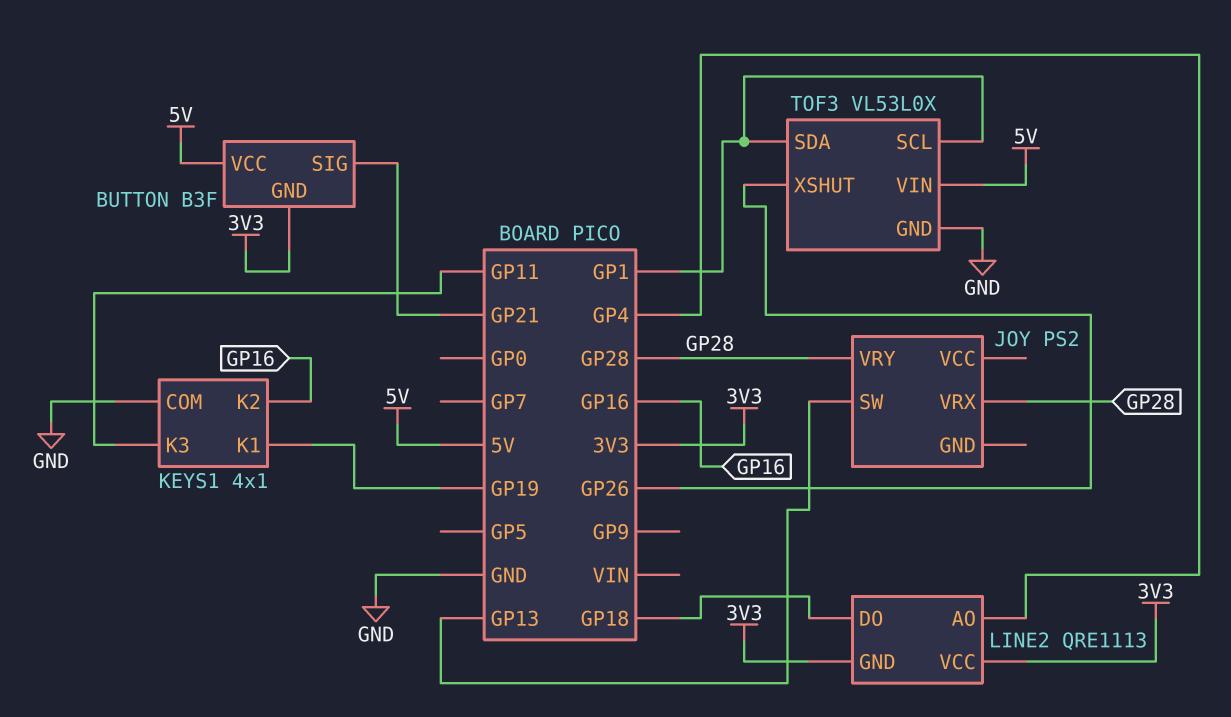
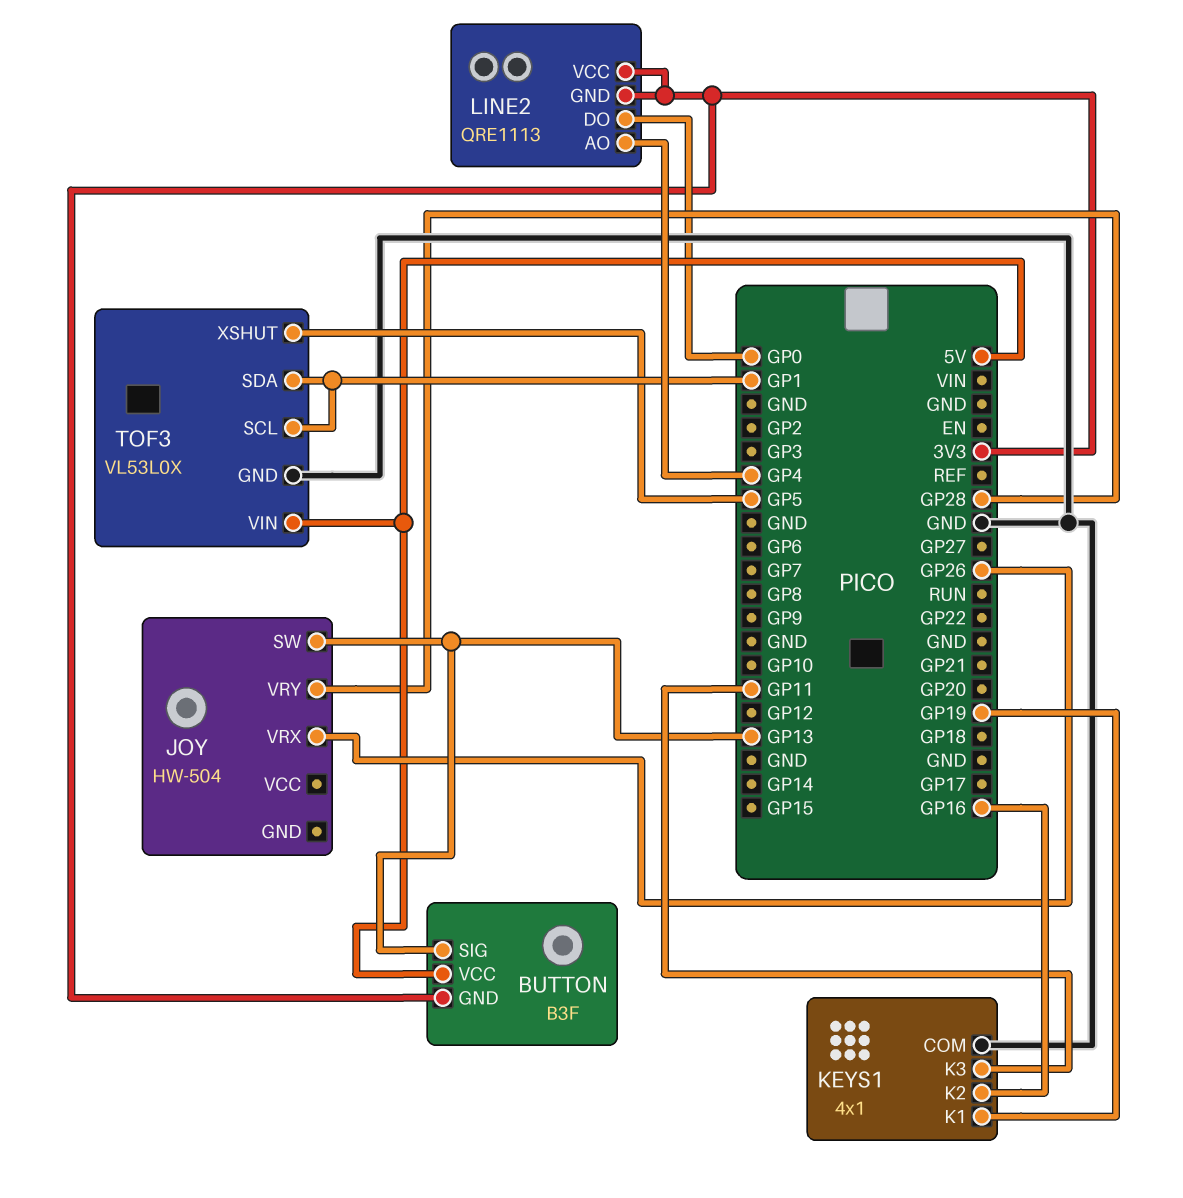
BUTTON pin SIG: GP21 -> GP13
JOY: PS2 -> HW-504
JOY pin VRX: GP28 -> GP26
LINE2 pin DO: GP18 -> GP0
TOF3 pin XSHUT: GP26 -> GP5

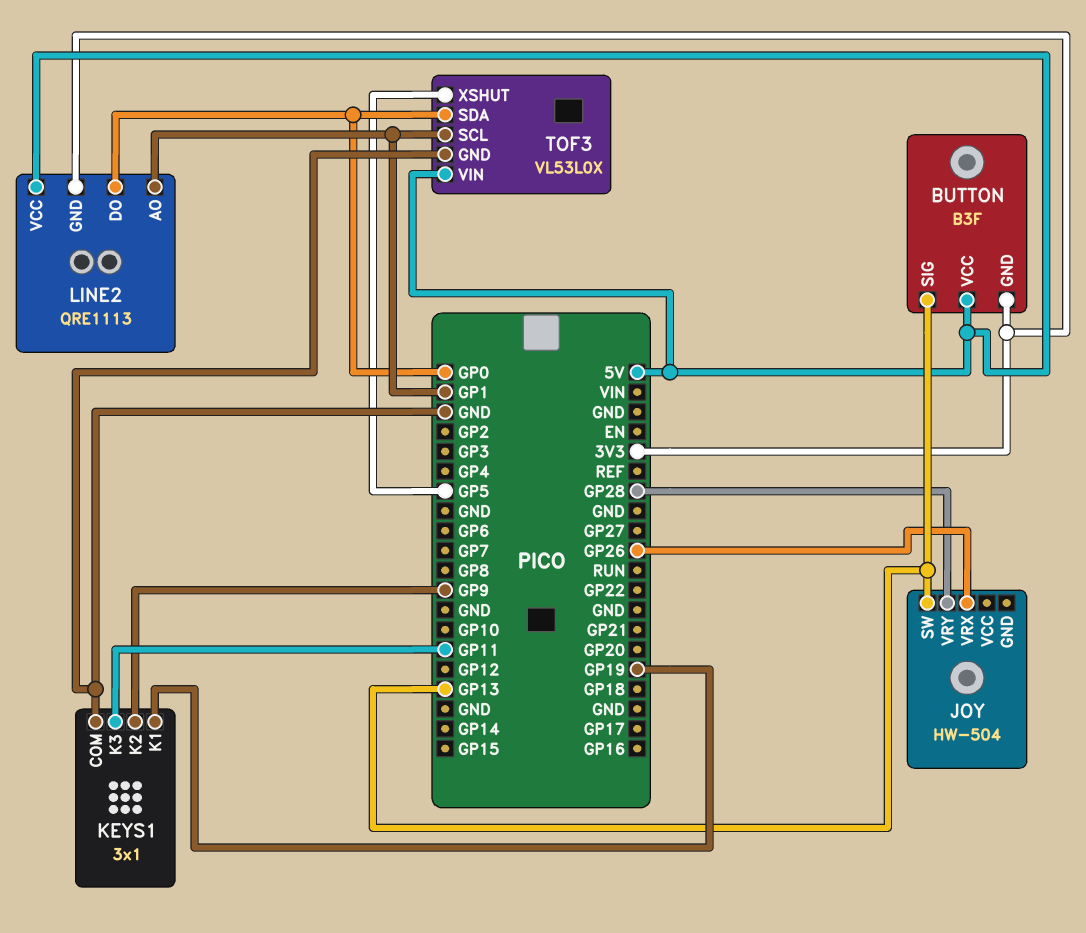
KEYS1: 4x1 -> 3x1
KEYS1 pin K2: GP16 -> GP9
LINE2 pin AO: GP4 -> GP1
LINE2 pin VCC: 3V3 -> 5V
TOF3 pin SDA: GP1 -> GP0

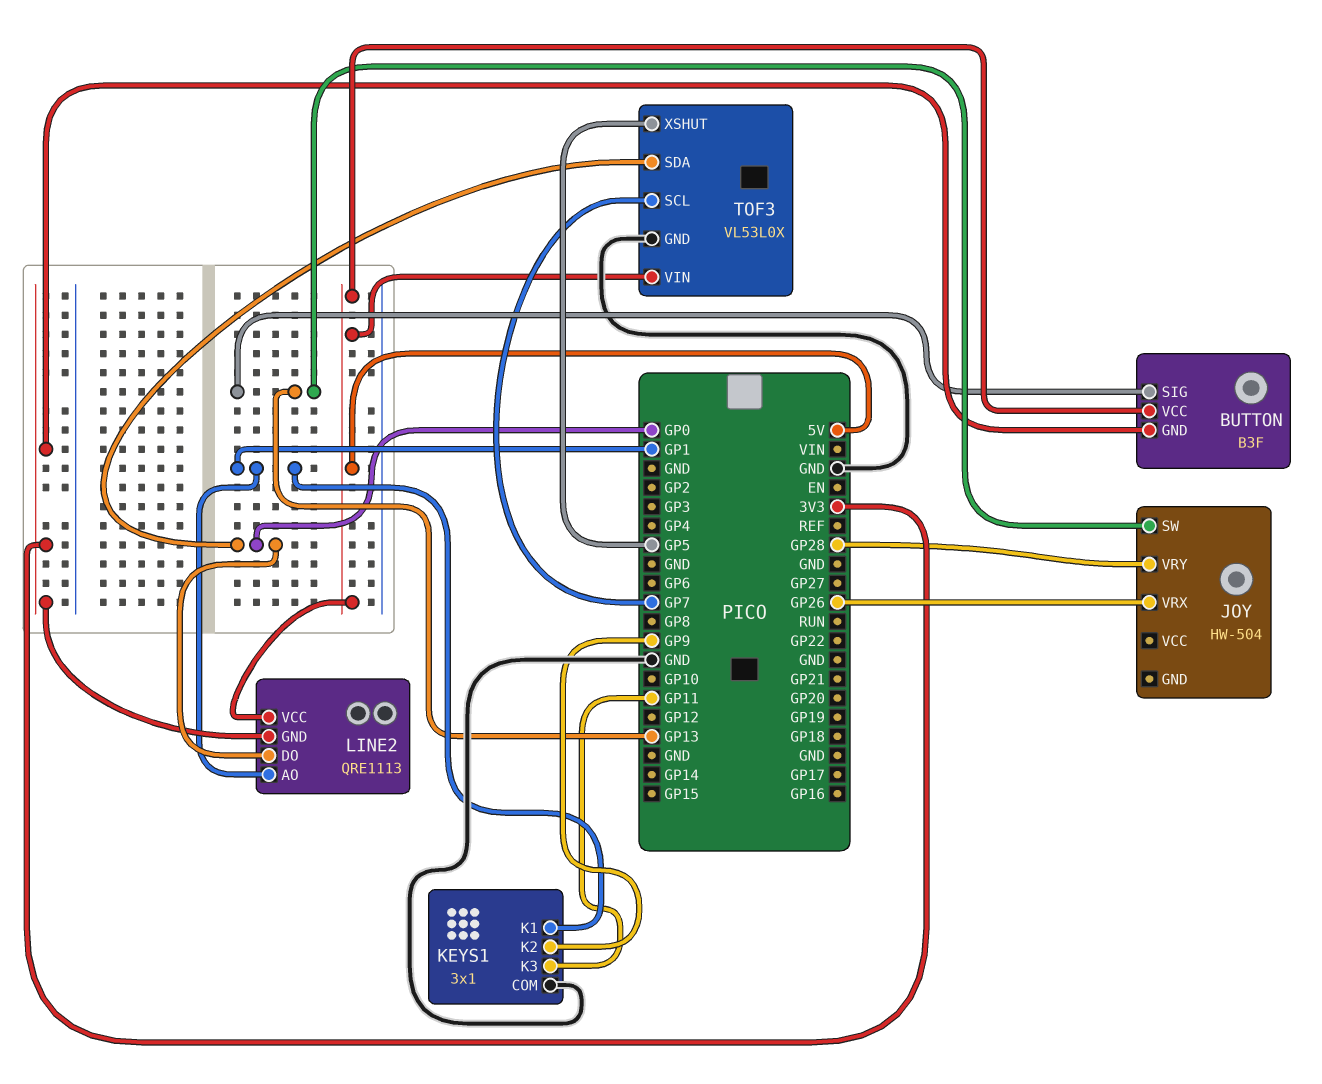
KEYS1 pin K1: GP19 -> GP1
TOF3 pin SCL: GP1 -> GP7

